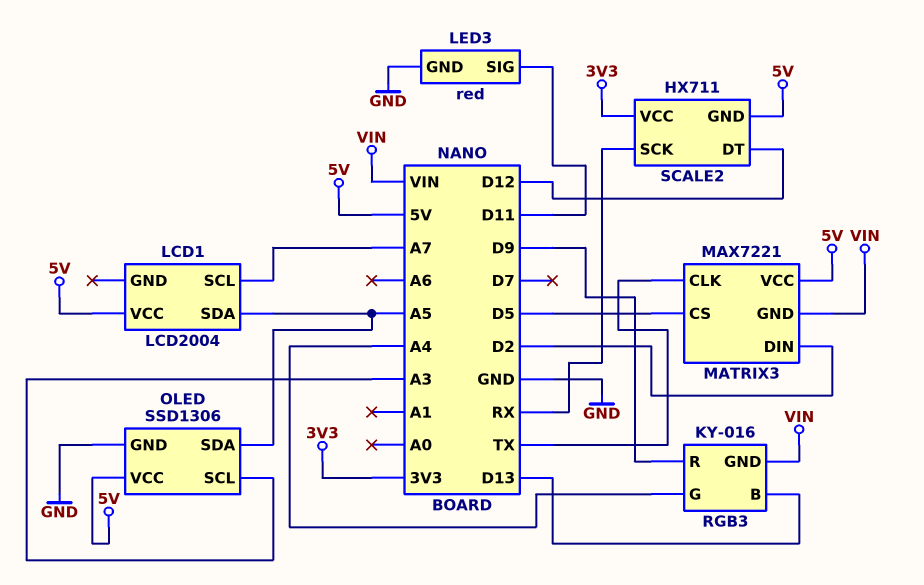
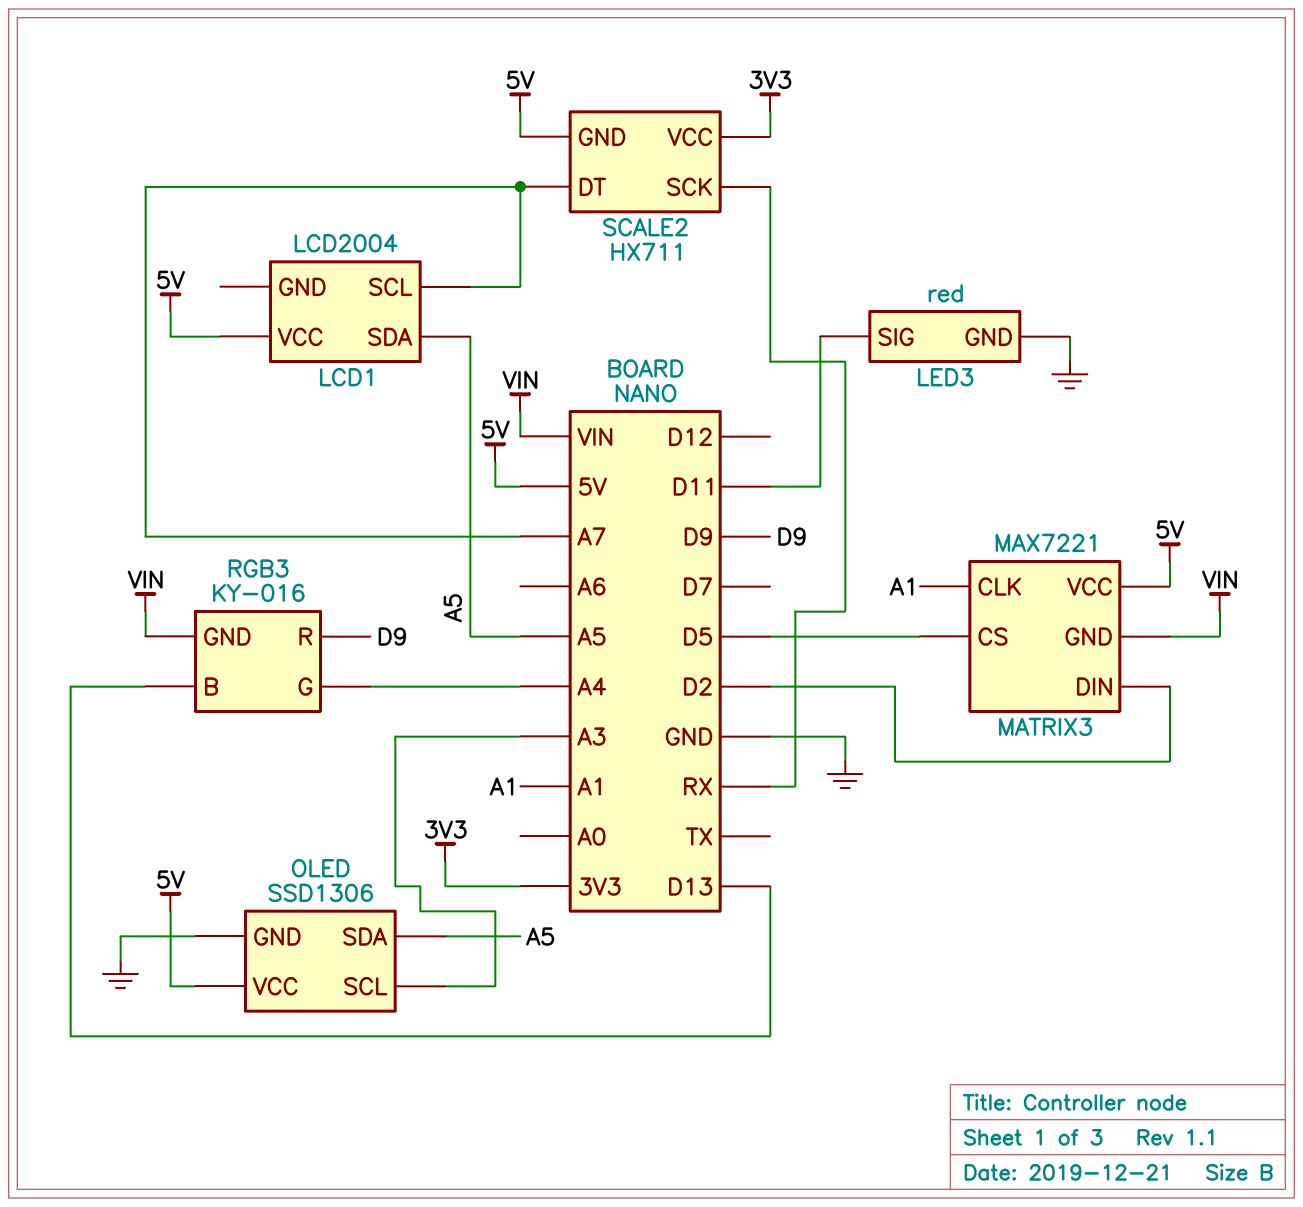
MATRIX3 pin CLK: TX -> A1
SCALE2 pin DT: D12 -> A7

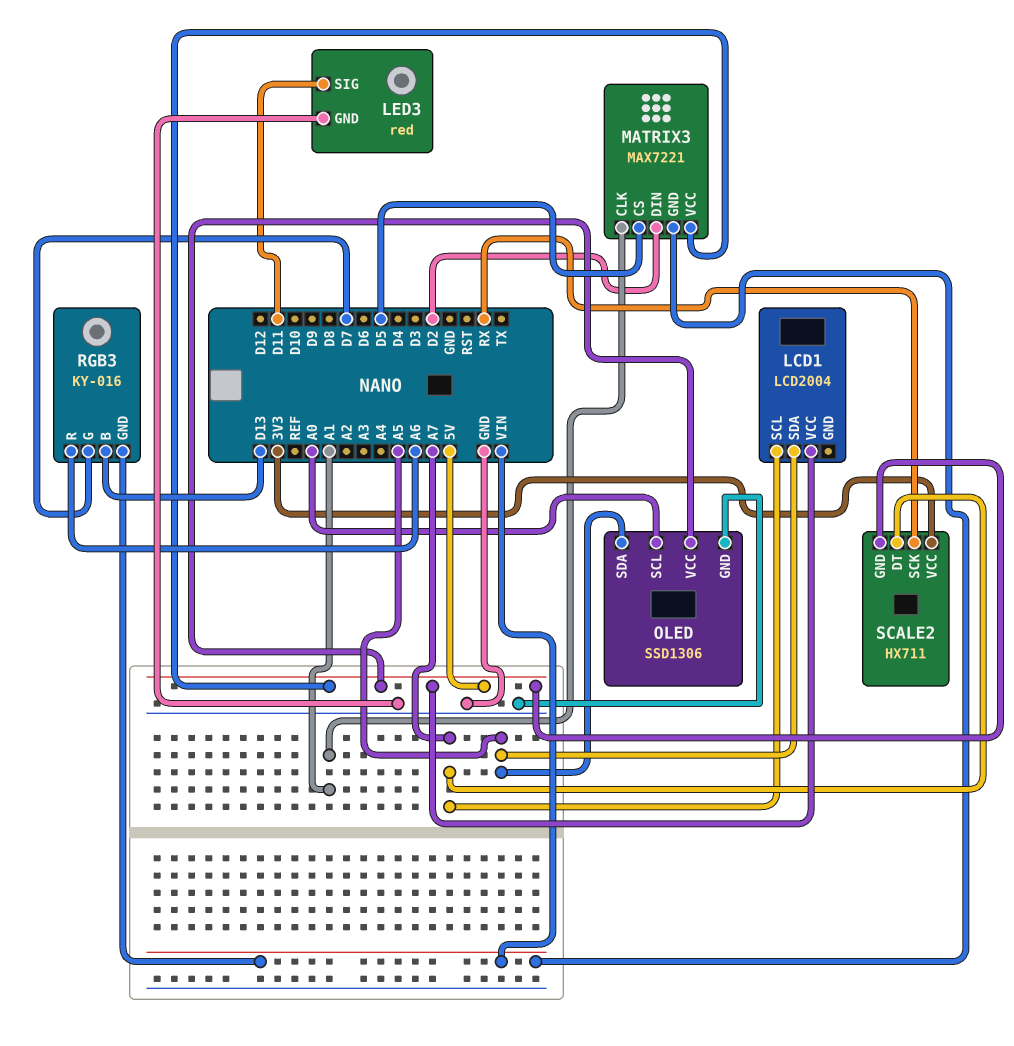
OLED pin SCL: A3 -> A0
RGB3 pin G: A4 -> D7
RGB3 pin R: D9 -> A6

